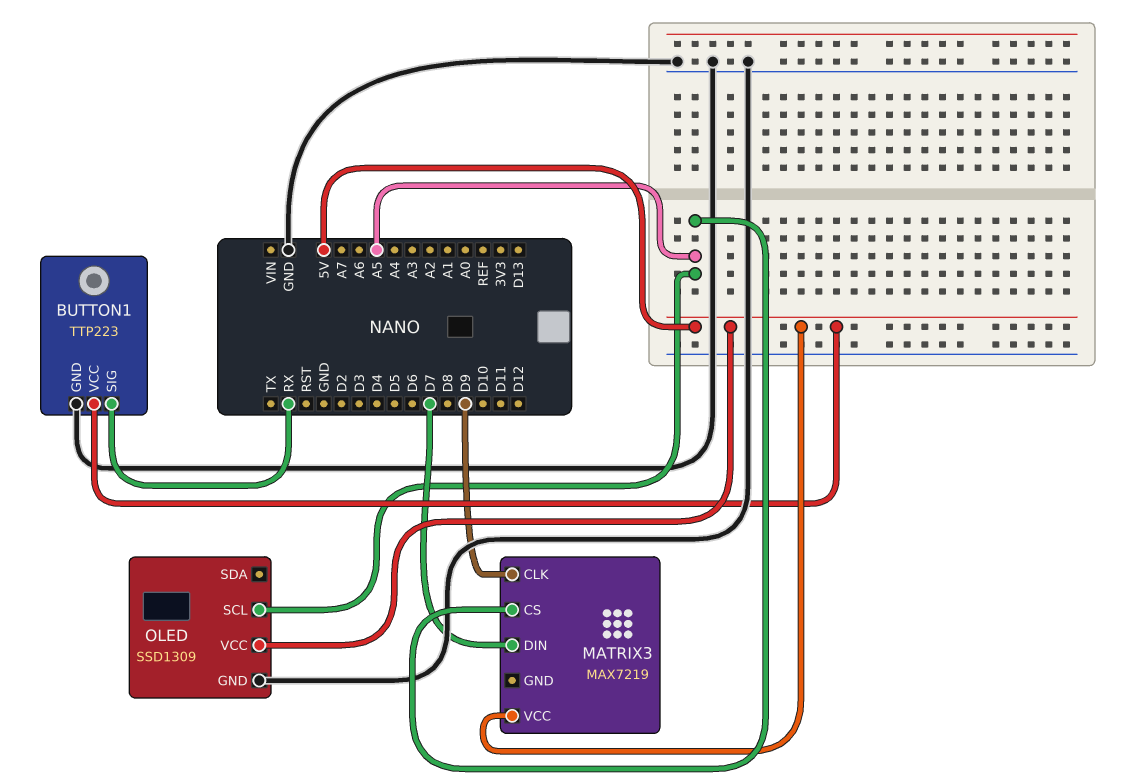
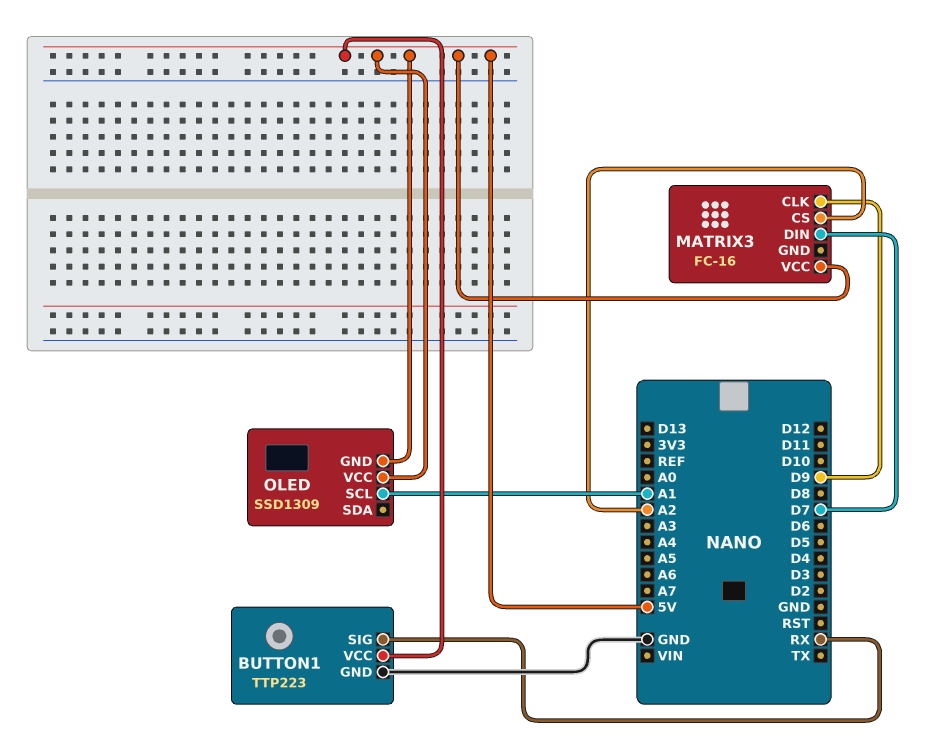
MATRIX3: MAX7219 -> FC-16
MATRIX3 pin CS: A5 -> A2
OLED pin GND: GND -> 5V
OLED pin SCL: A5 -> A1

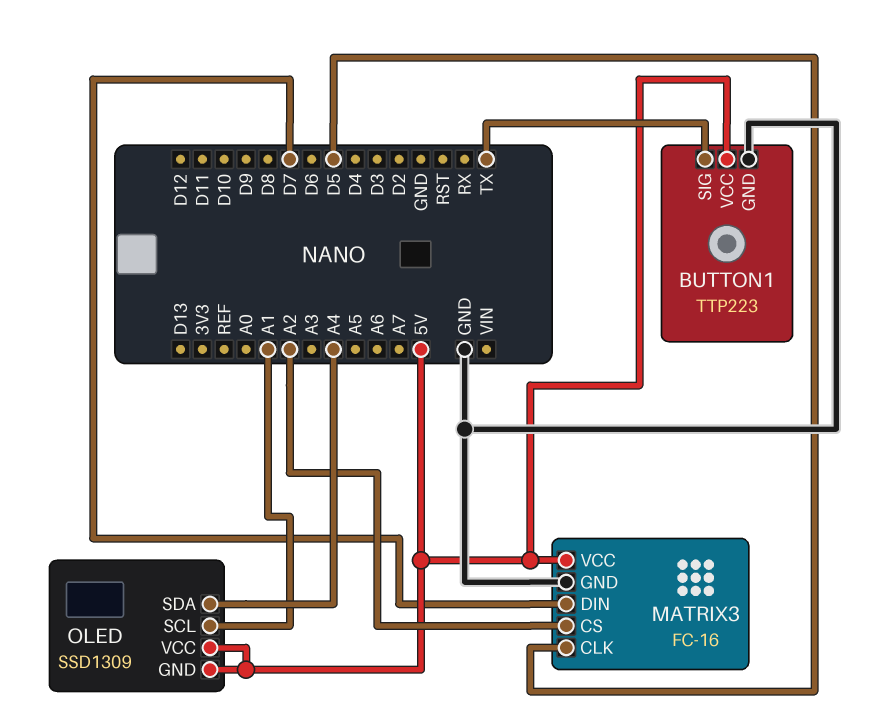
BUTTON1 pin SIG: RX -> TX
MATRIX3 pin CLK: D9 -> D5
MATRIX3 pin GND: none -> GND
OLED pin SDA: none -> A4

